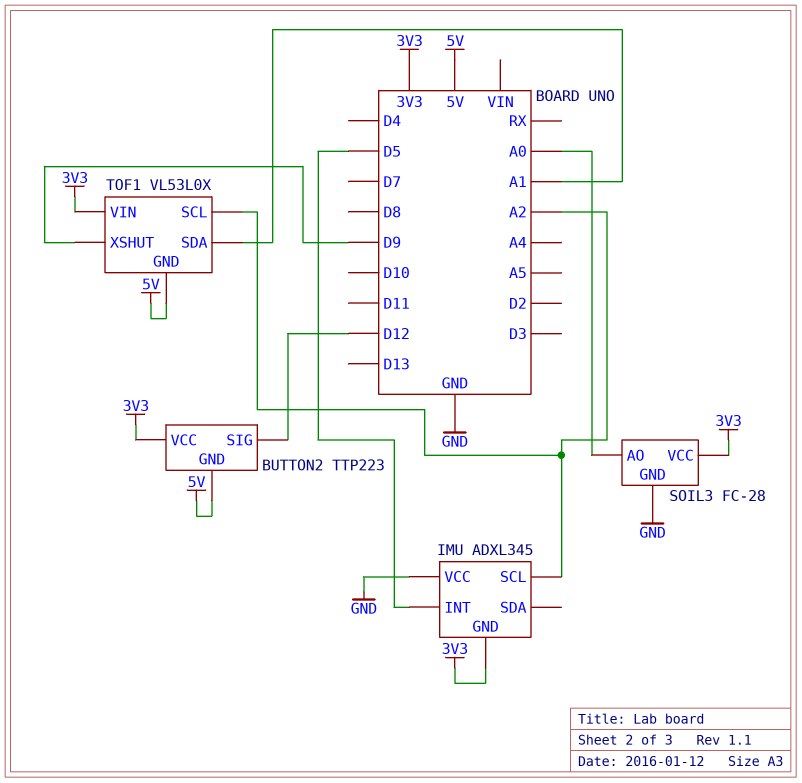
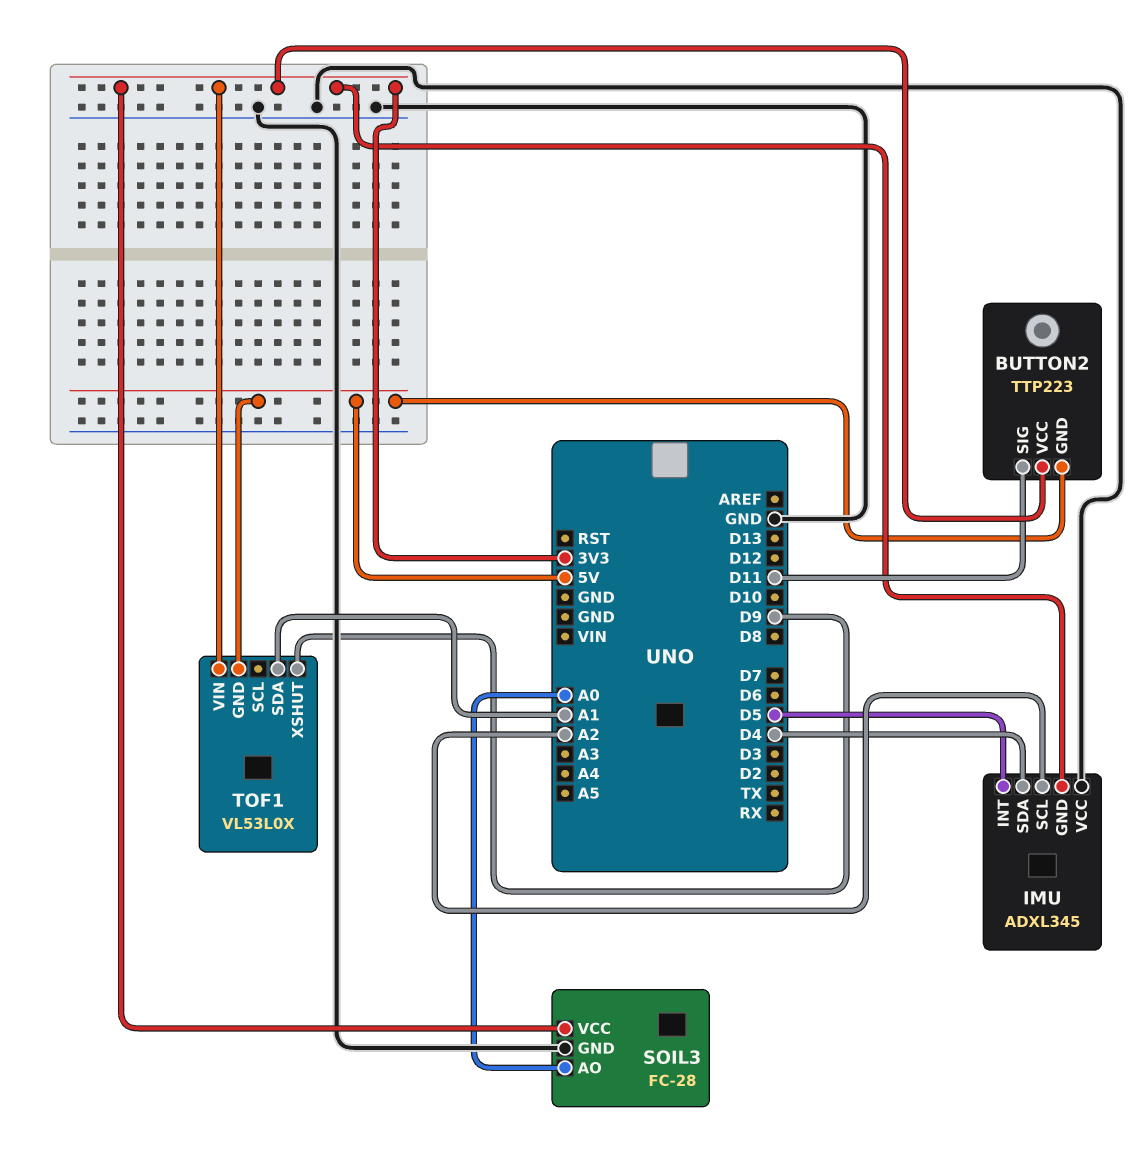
BUTTON2 pin SIG: D12 -> D11
IMU pin SDA: none -> D4
TOF1 pin SCL: A2 -> none

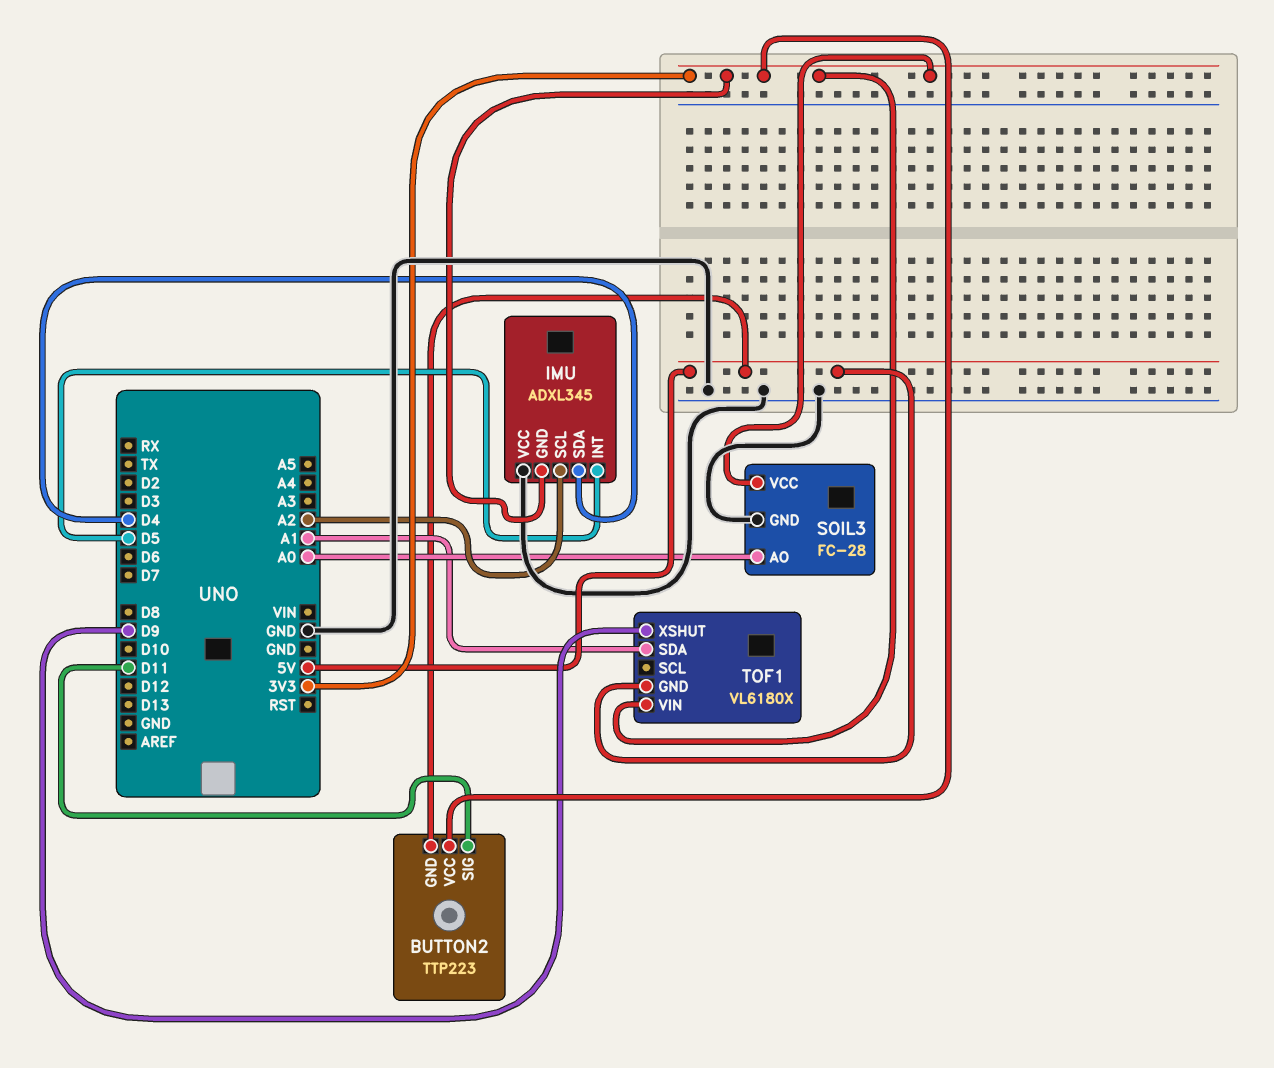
TOF1: VL53L0X -> VL6180X

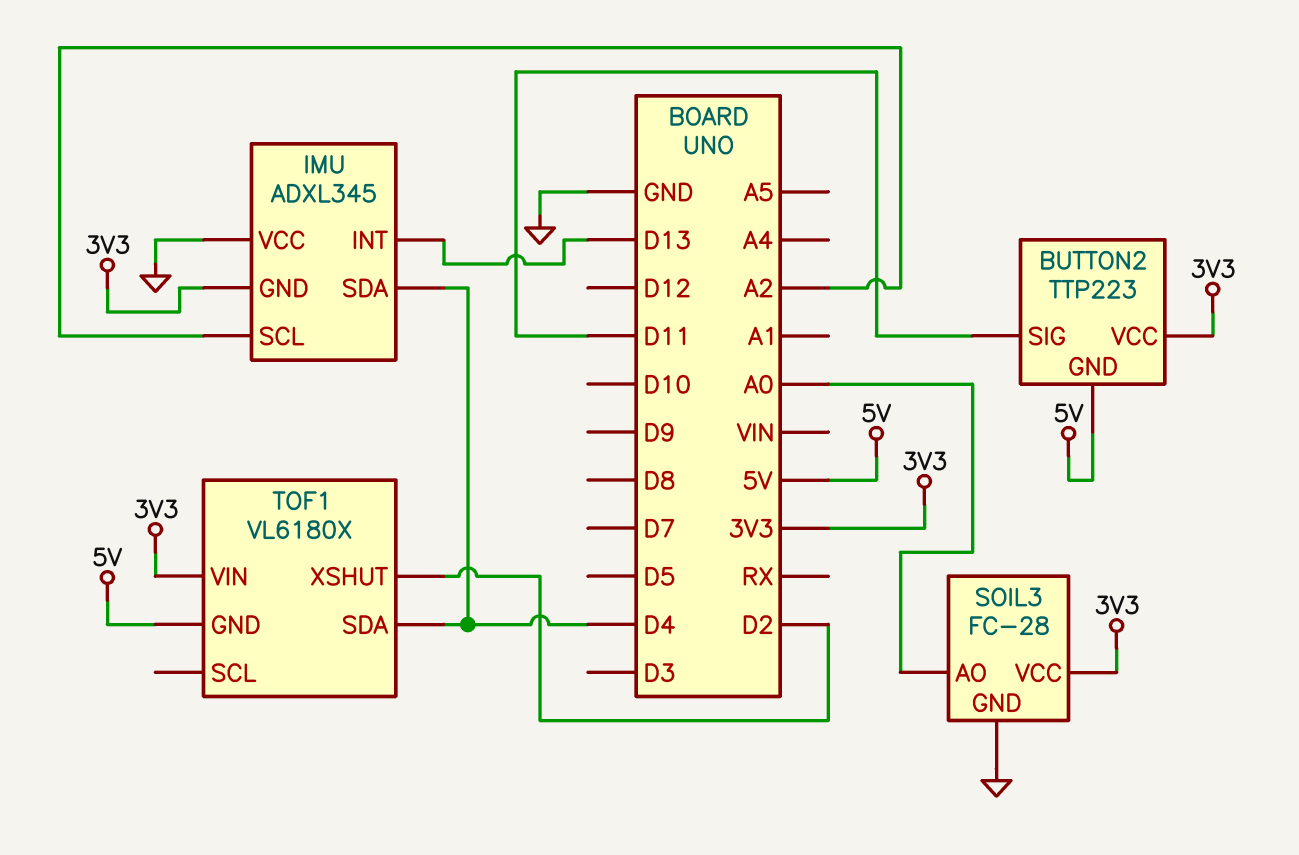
IMU pin INT: D5 -> D13
TOF1 pin SDA: A1 -> D4
TOF1 pin XSHUT: D9 -> D2

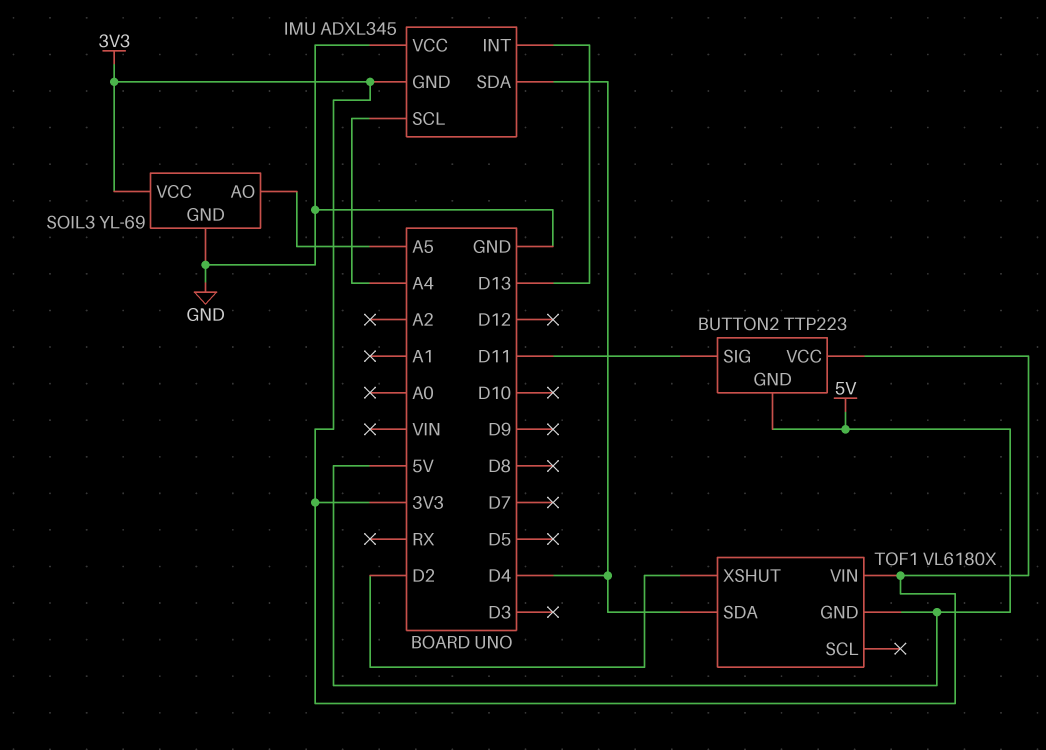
IMU pin SCL: A2 -> A4
SOIL3: FC-28 -> YL-69
SOIL3 pin AO: A0 -> A5

